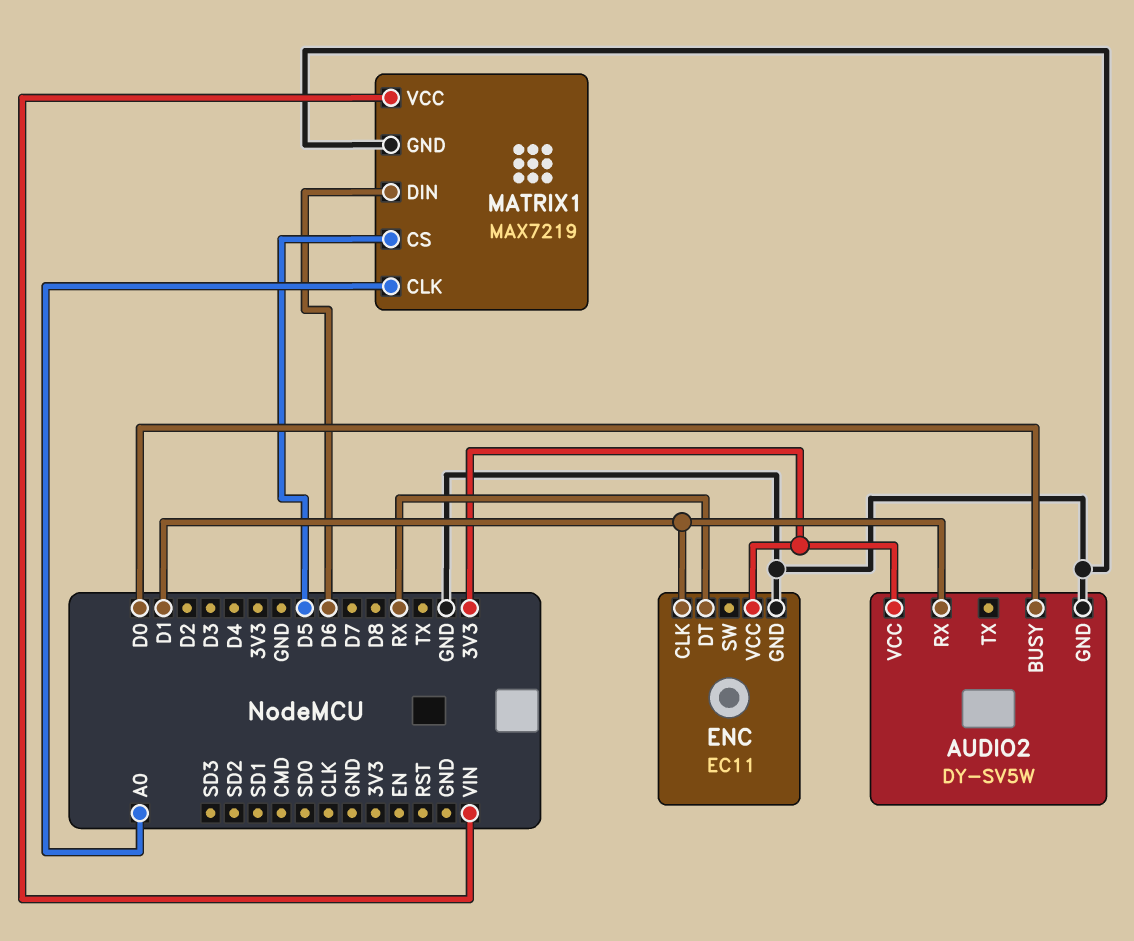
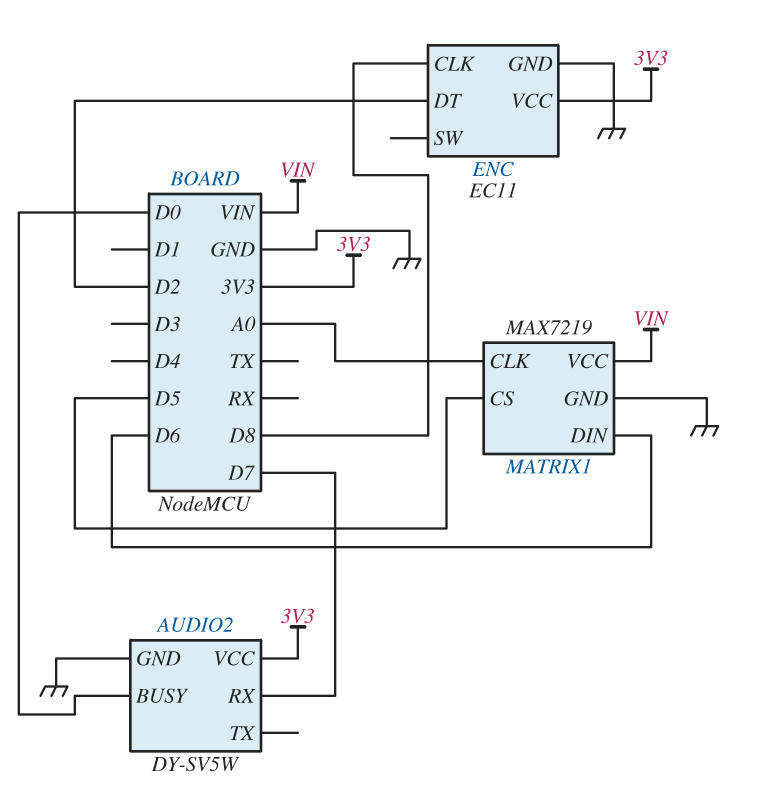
AUDIO2 pin RX: D1 -> D7
ENC pin CLK: D1 -> D8
ENC pin DT: RX -> D2

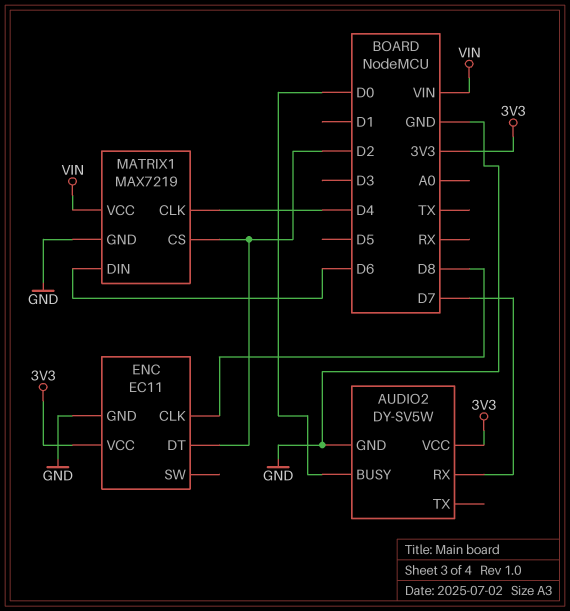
MATRIX1 pin CLK: A0 -> D4
MATRIX1 pin CS: D5 -> D2

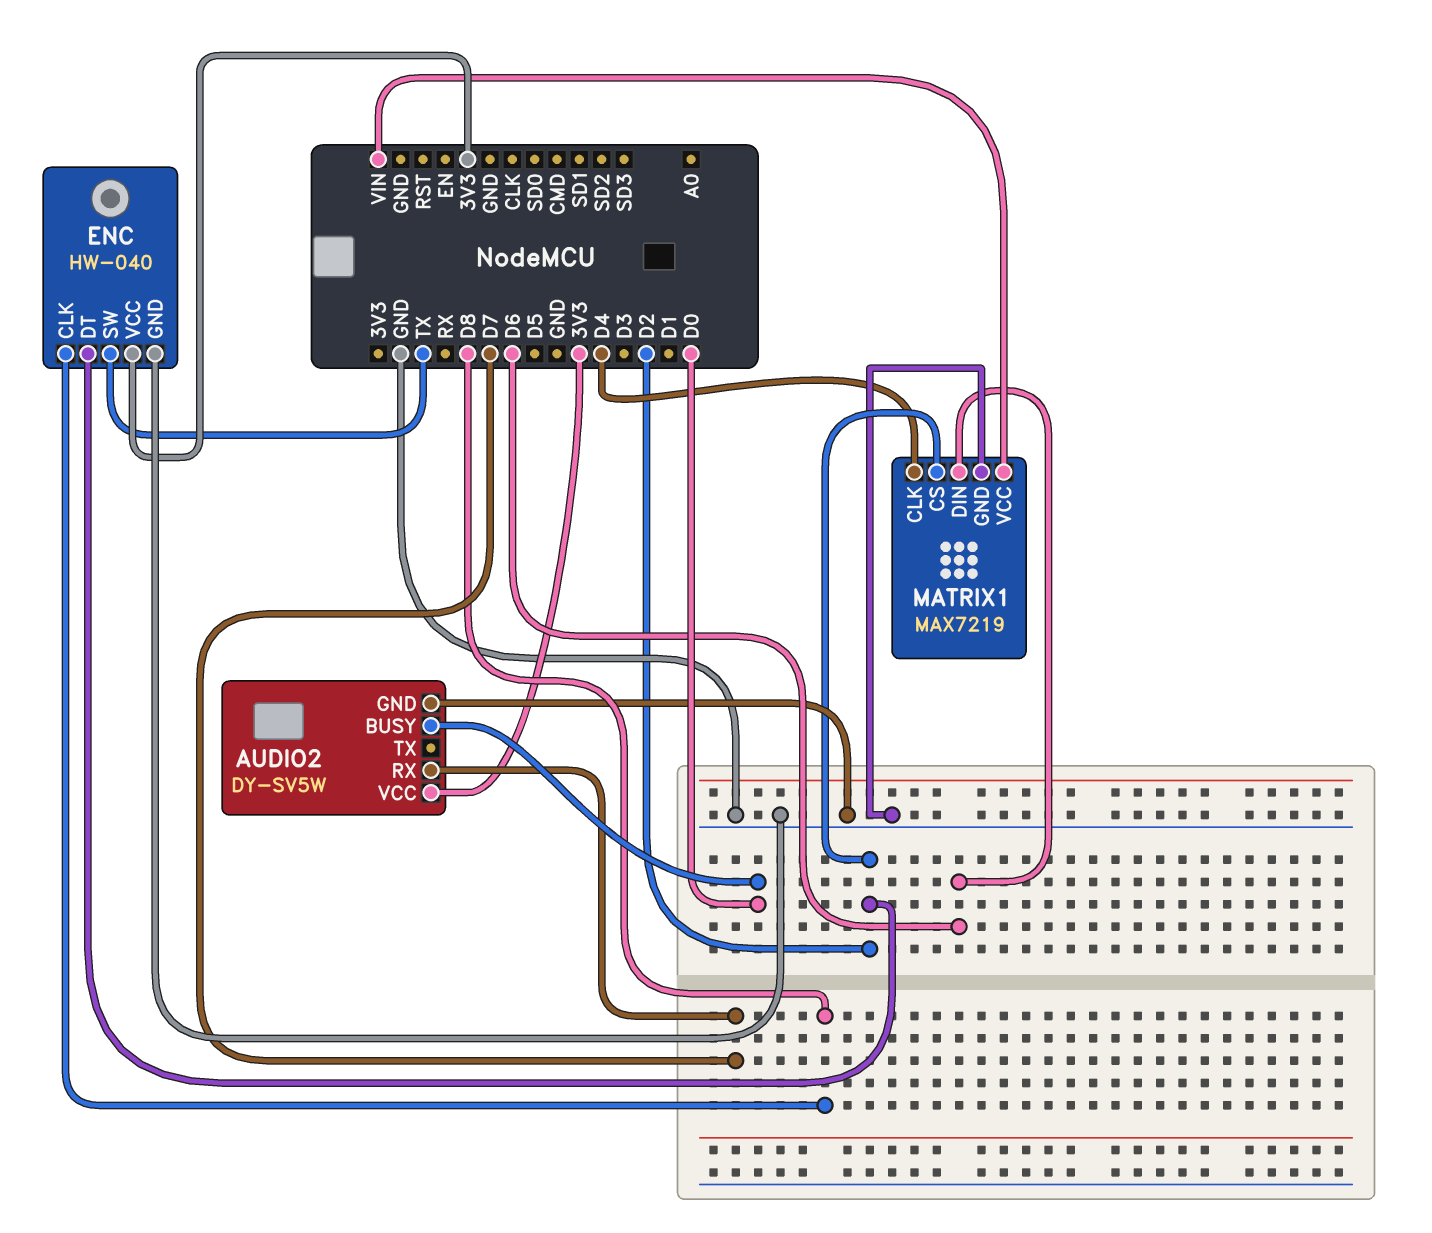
ENC: EC11 -> HW-040
ENC pin SW: none -> TX

